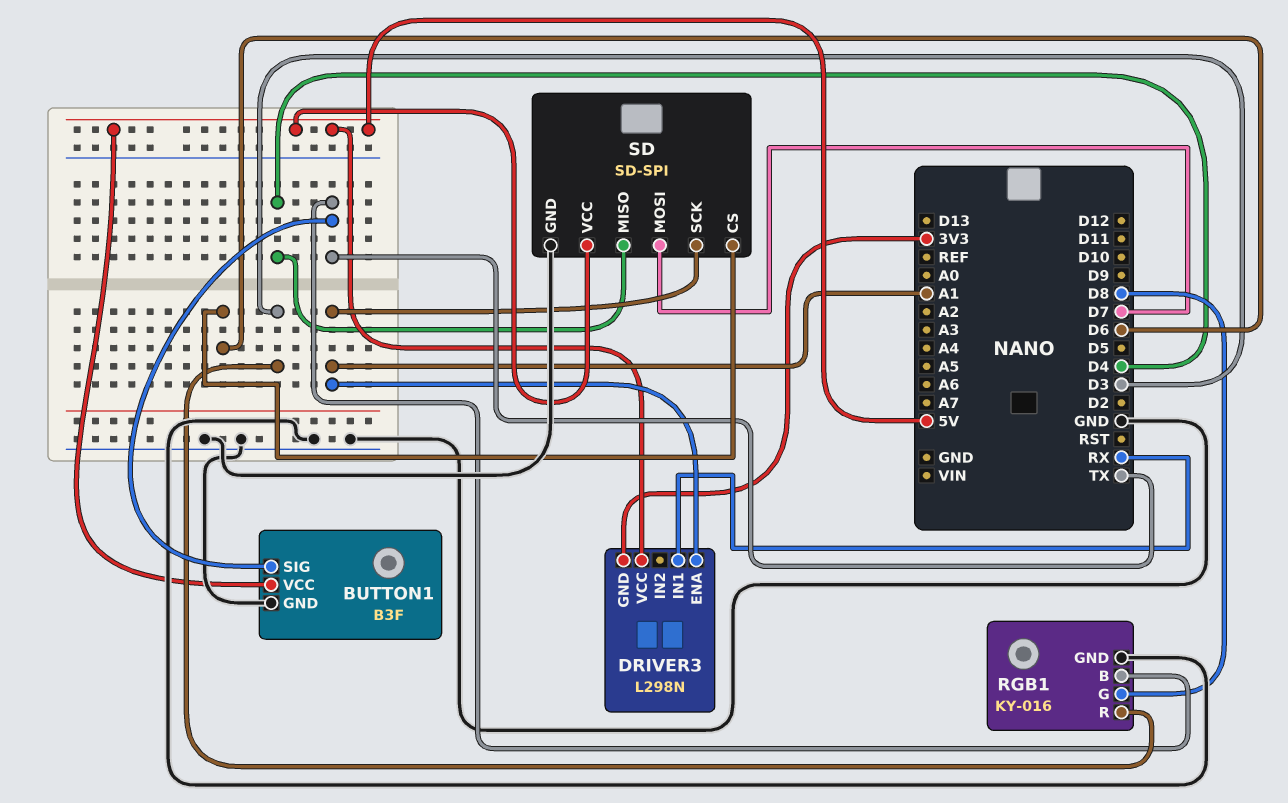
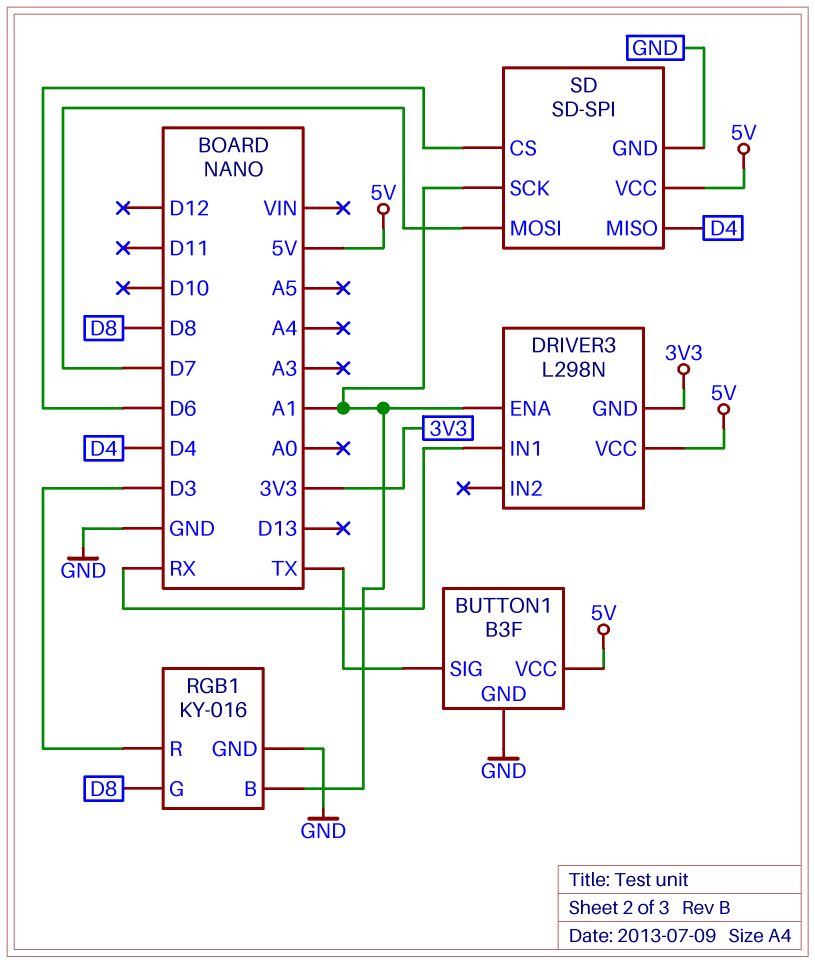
RGB1 pin B: TX -> A1

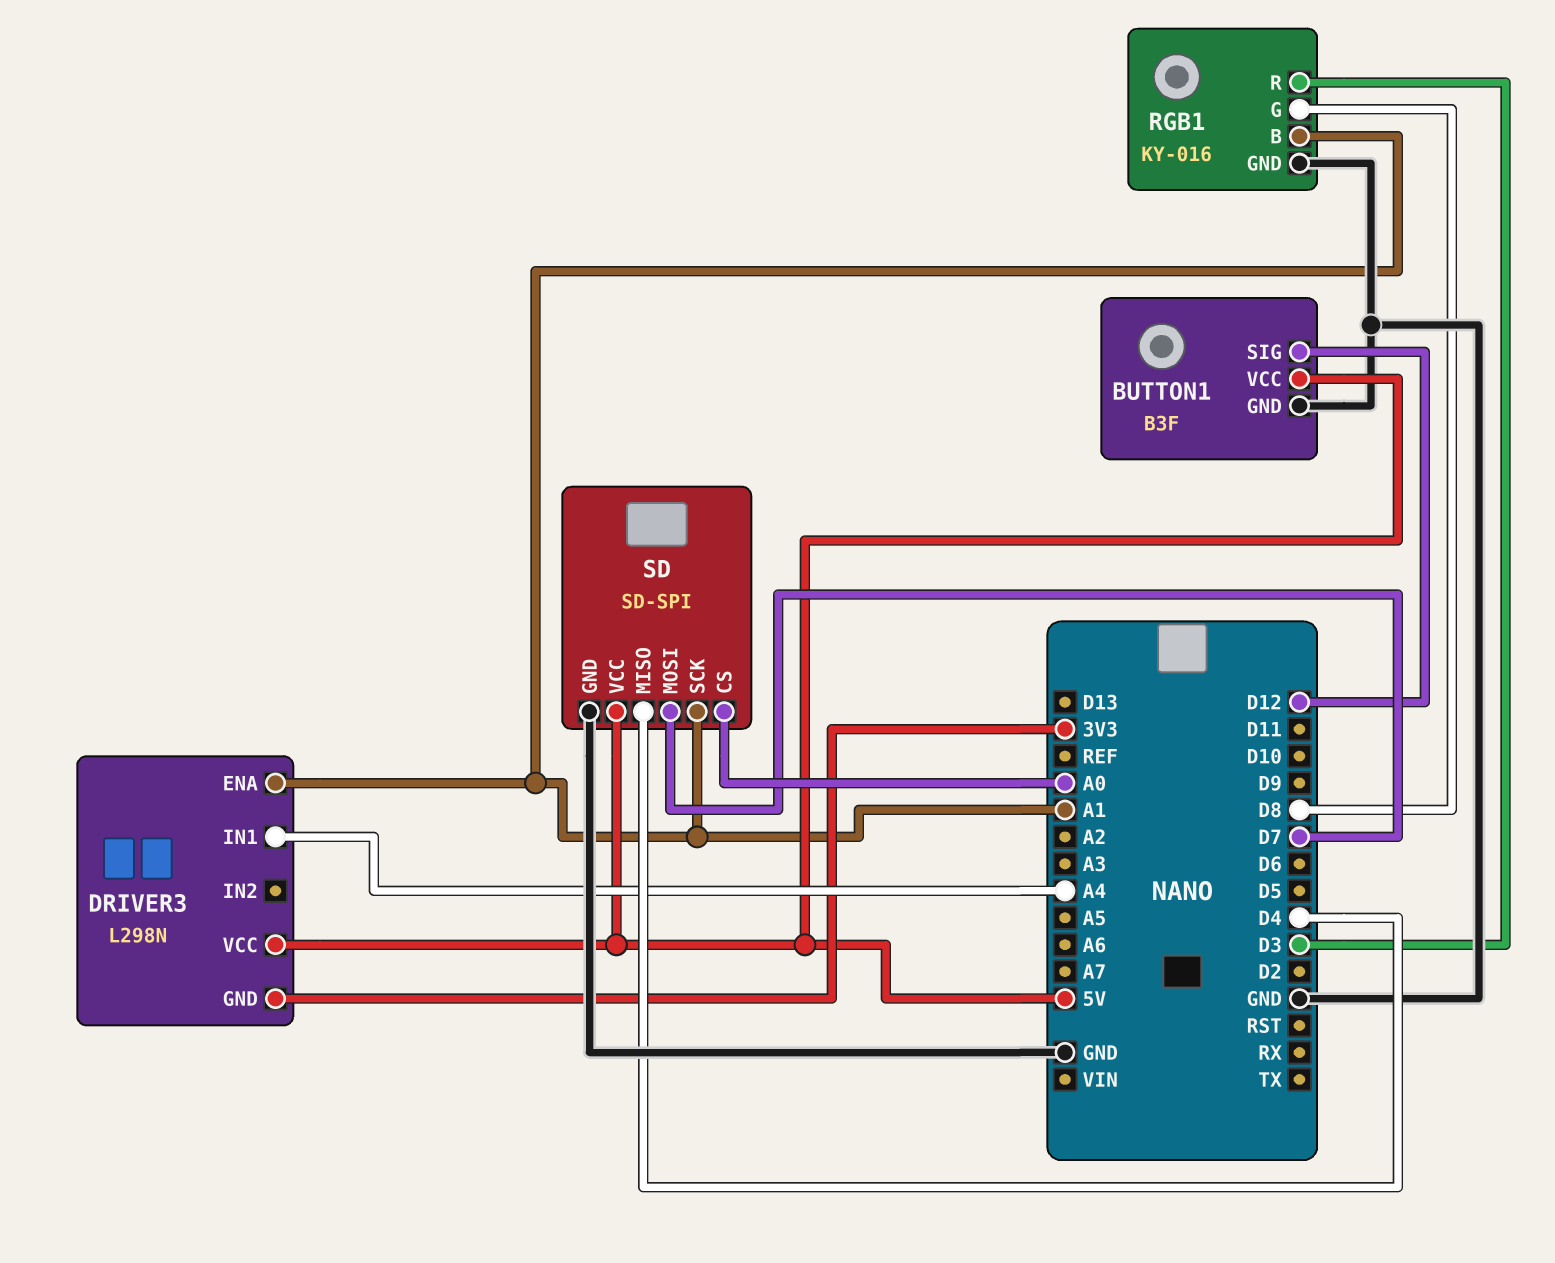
BUTTON1 pin SIG: TX -> D12
DRIVER3 pin IN1: RX -> A4
SD pin CS: D6 -> A0

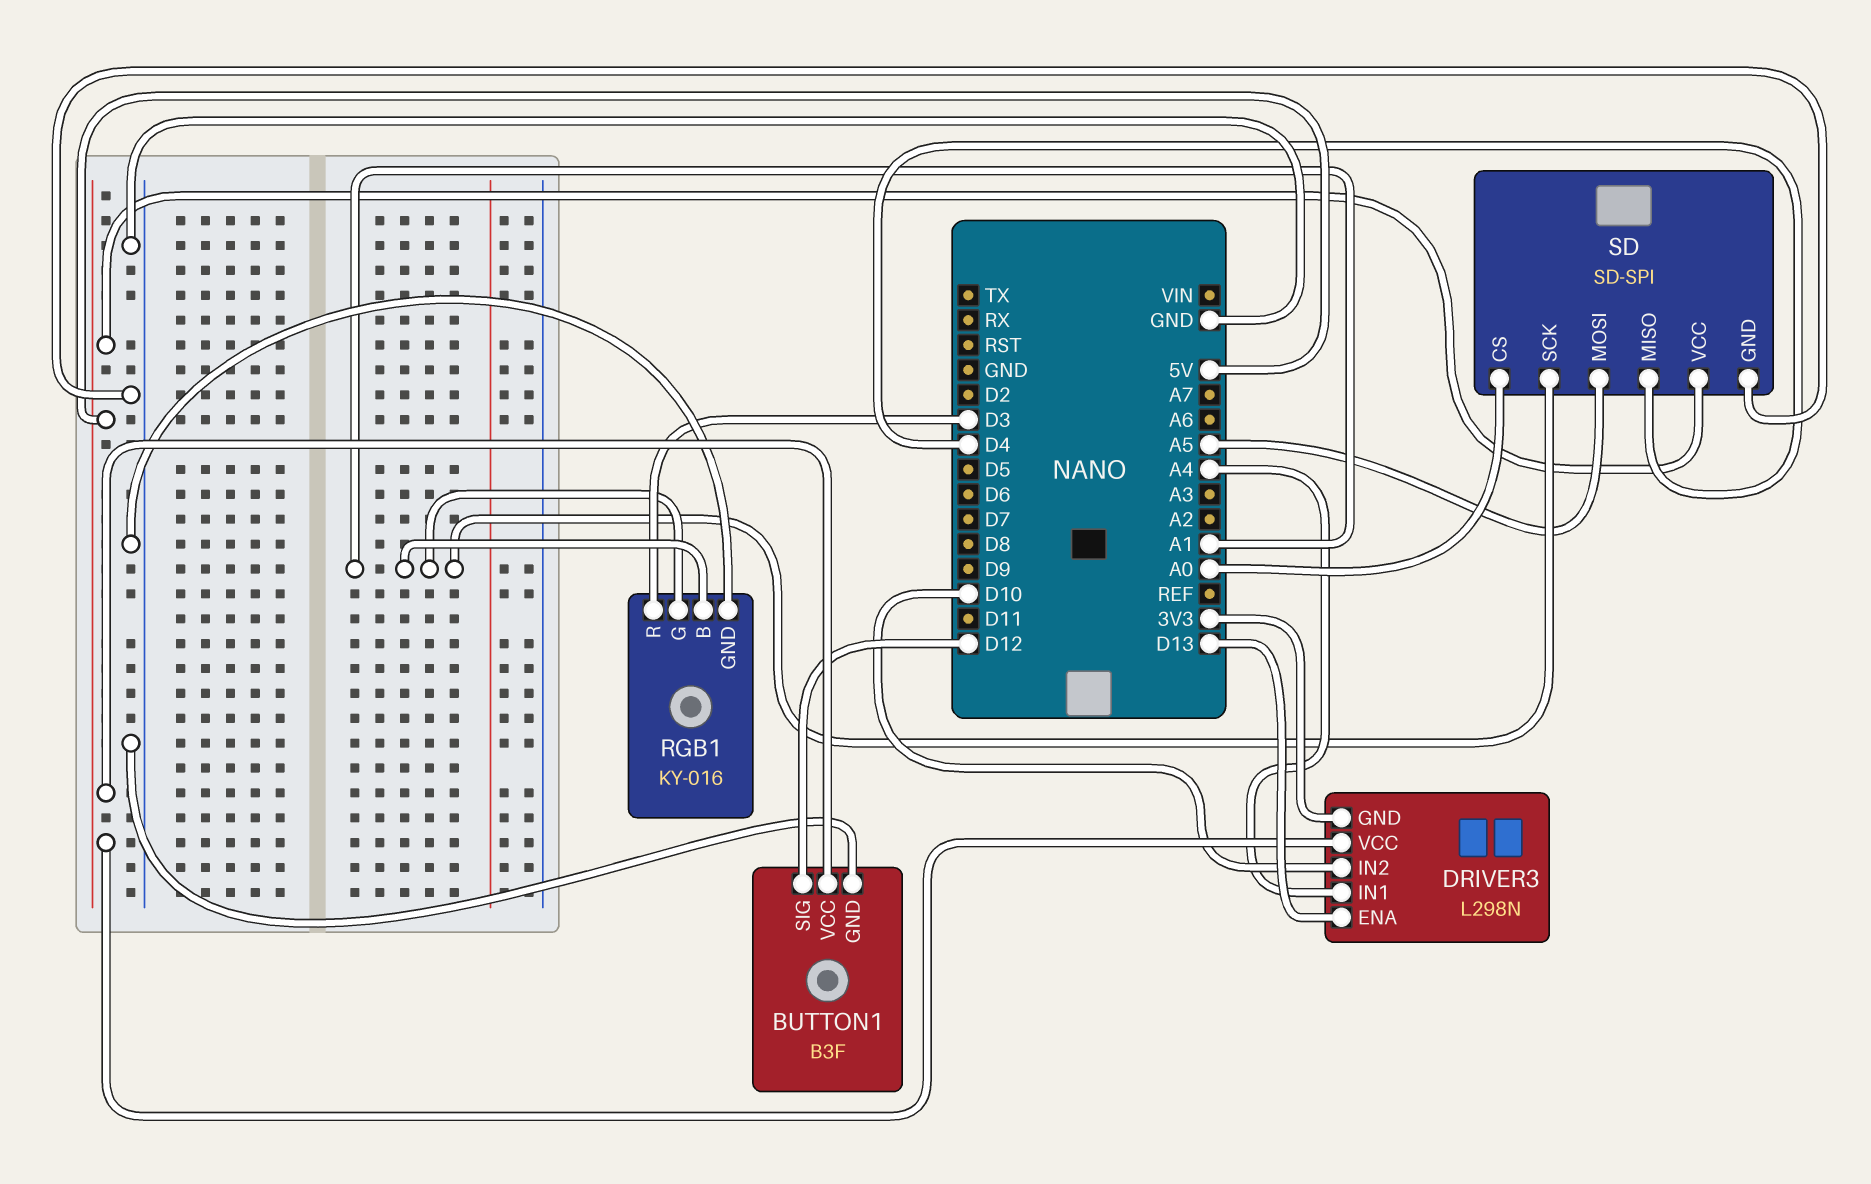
DRIVER3 pin ENA: A1 -> D13
DRIVER3 pin IN2: none -> D10
RGB1 pin G: D8 -> A1
SD pin MOSI: D7 -> A5

